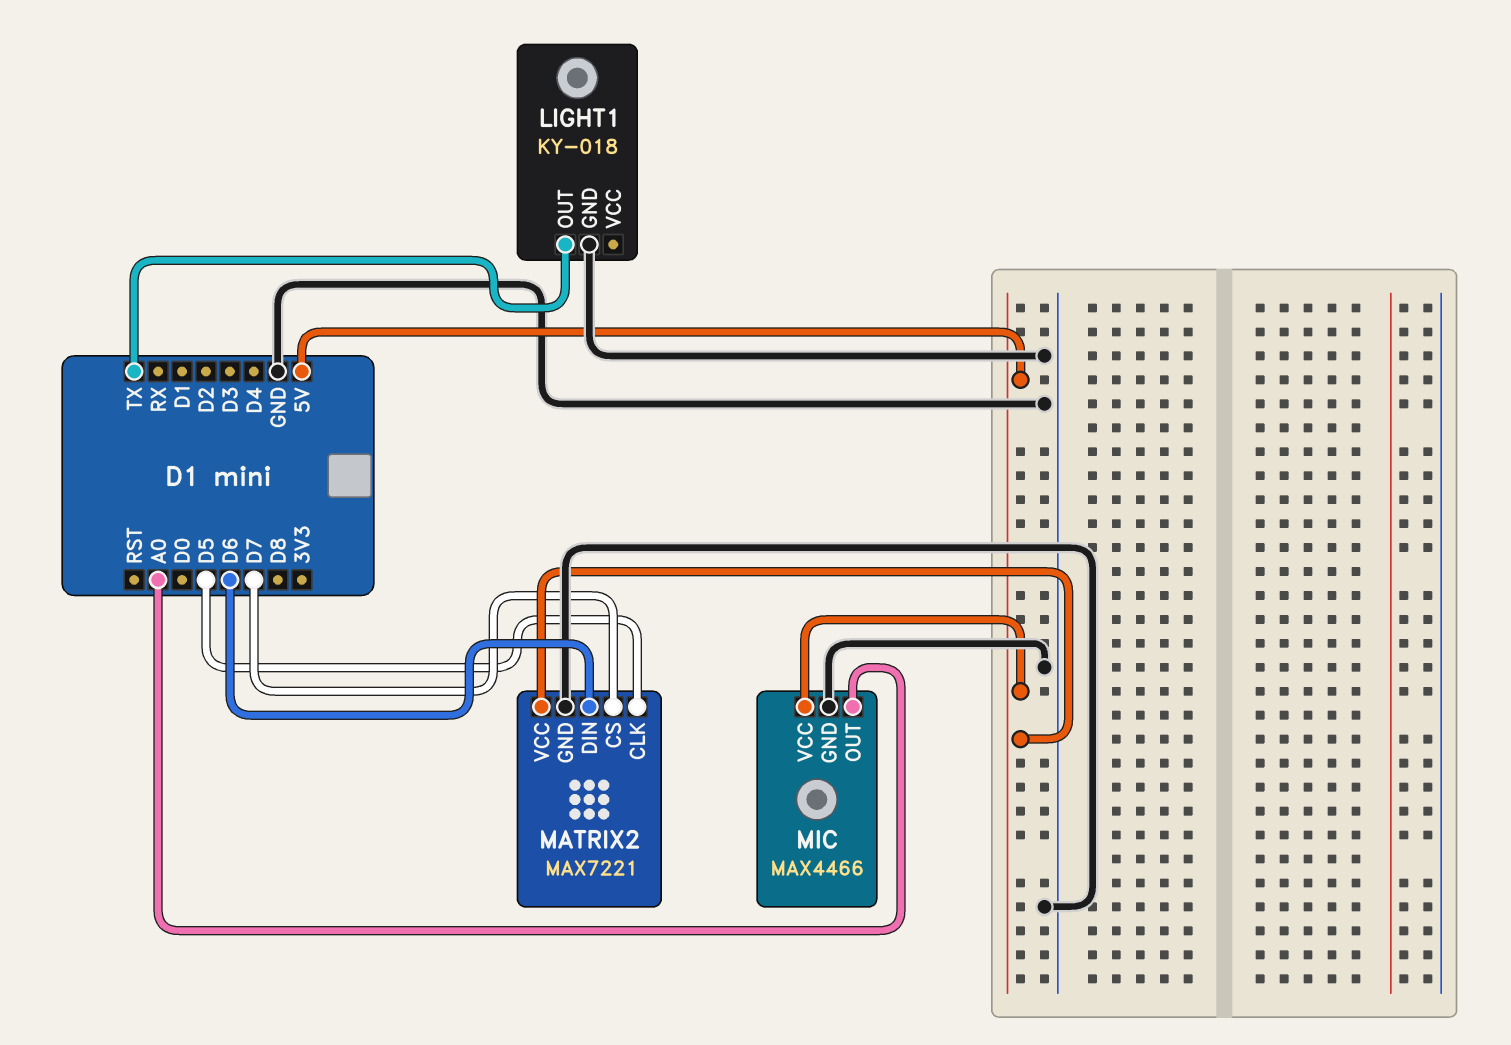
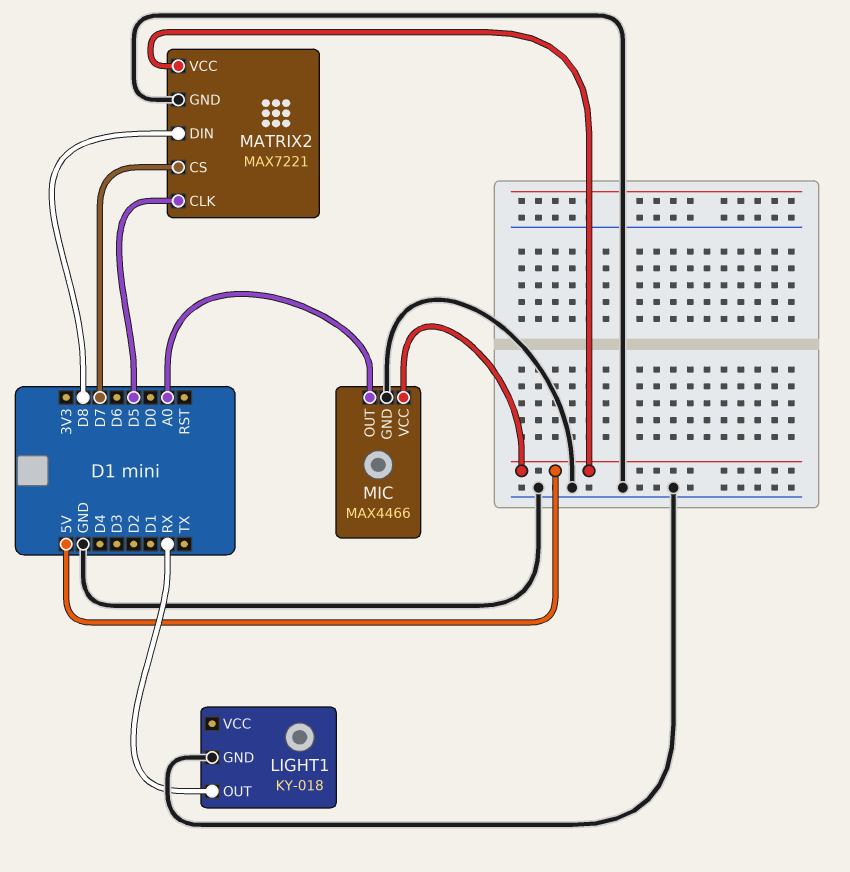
LIGHT1 pin OUT: TX -> RX
MATRIX2 pin DIN: D6 -> D8

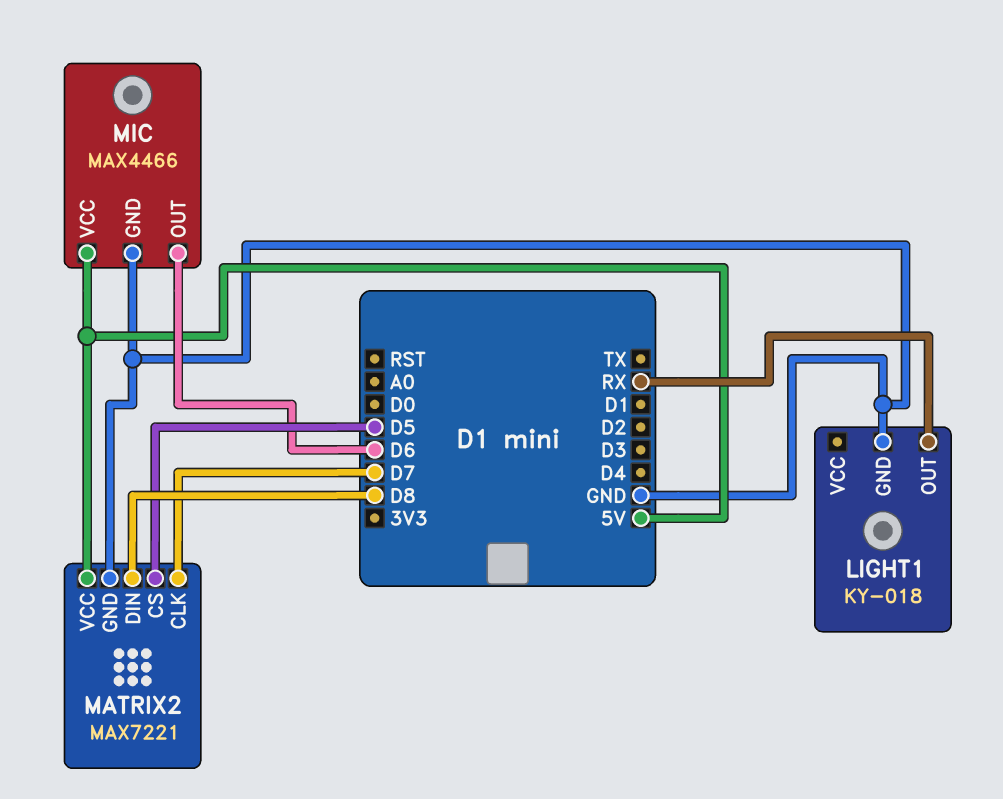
MATRIX2 pin CLK: D5 -> D7
MATRIX2 pin CS: D7 -> D5
MIC pin OUT: A0 -> D6

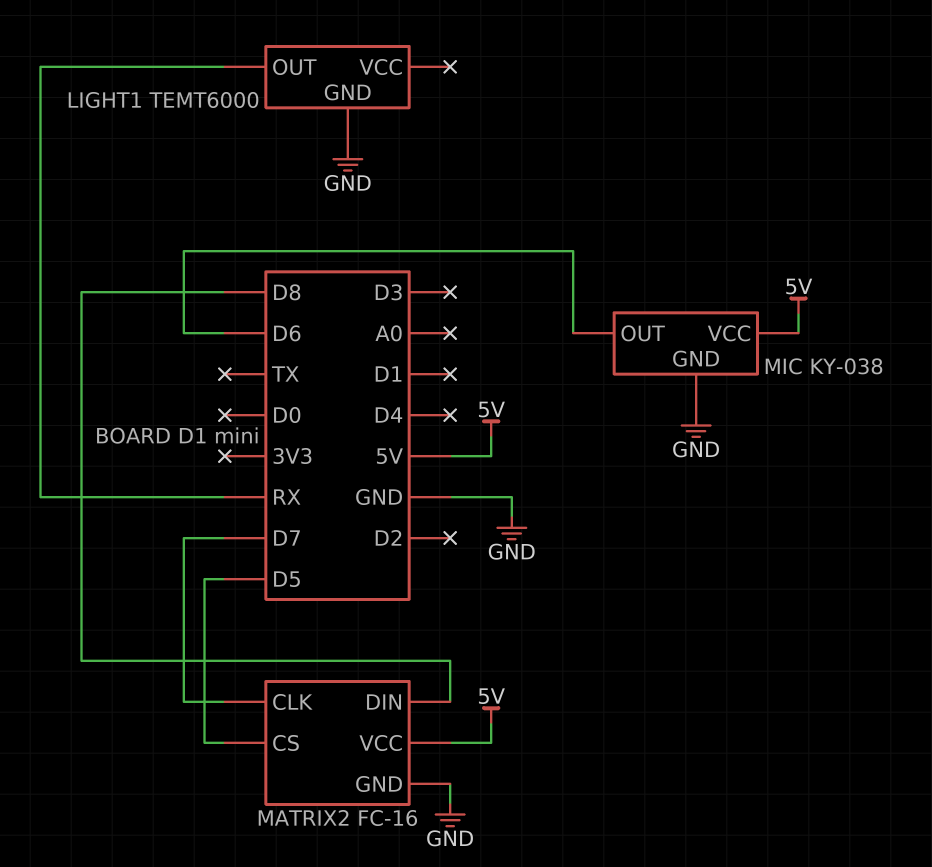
LIGHT1: KY-018 -> TEMT6000
MATRIX2: MAX7221 -> FC-16
MIC: MAX4466 -> KY-038

